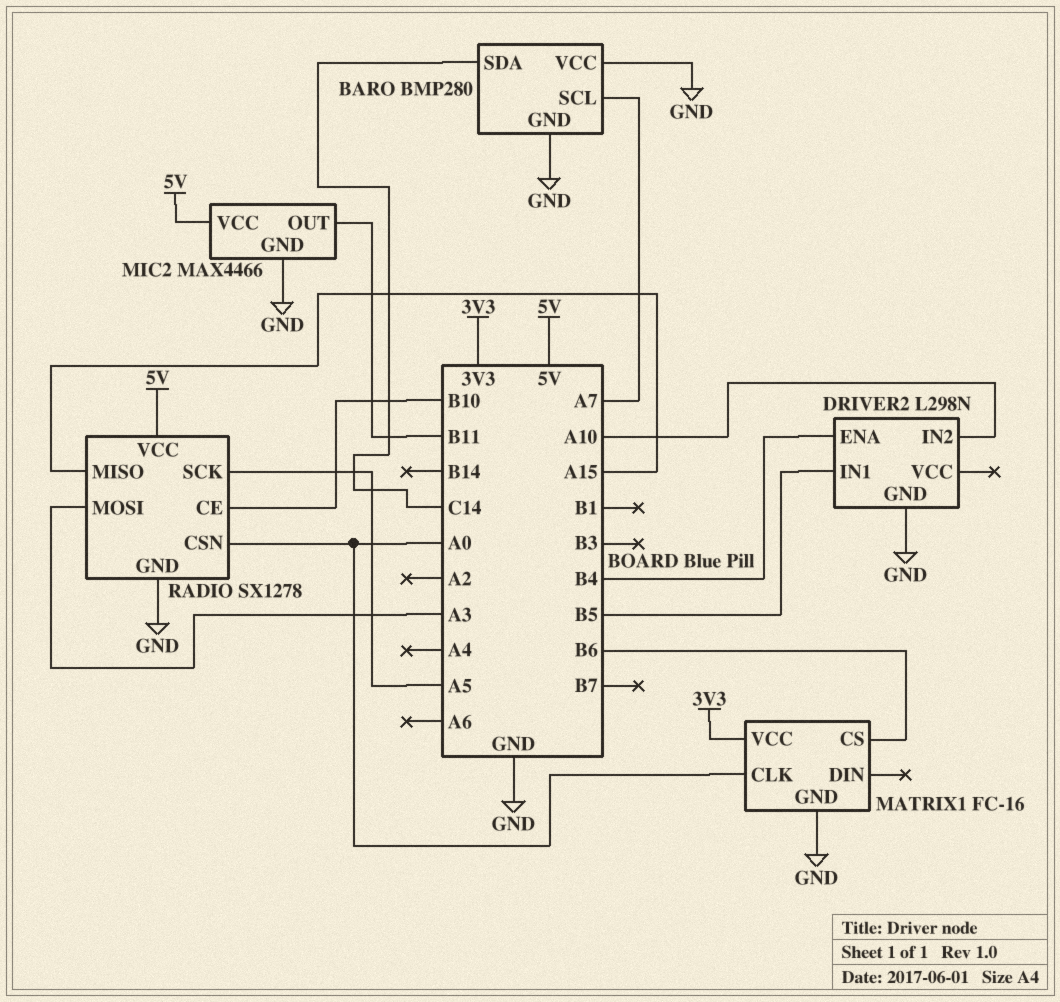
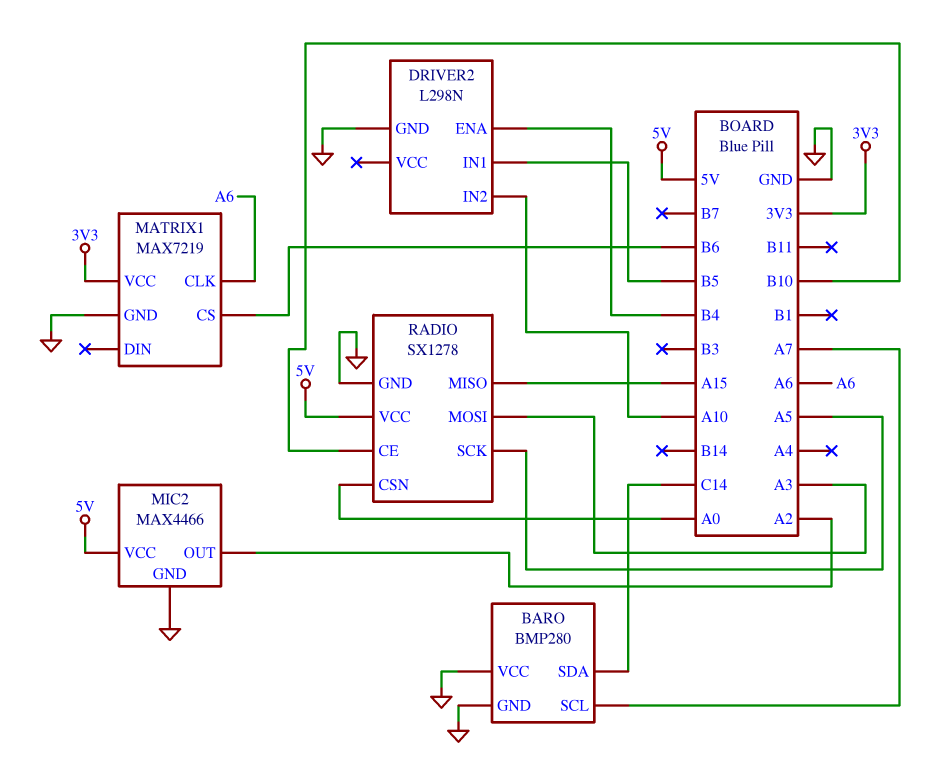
MATRIX1: FC-16 -> MAX7219
MATRIX1 pin CLK: A0 -> A6
MIC2 pin OUT: B11 -> A2

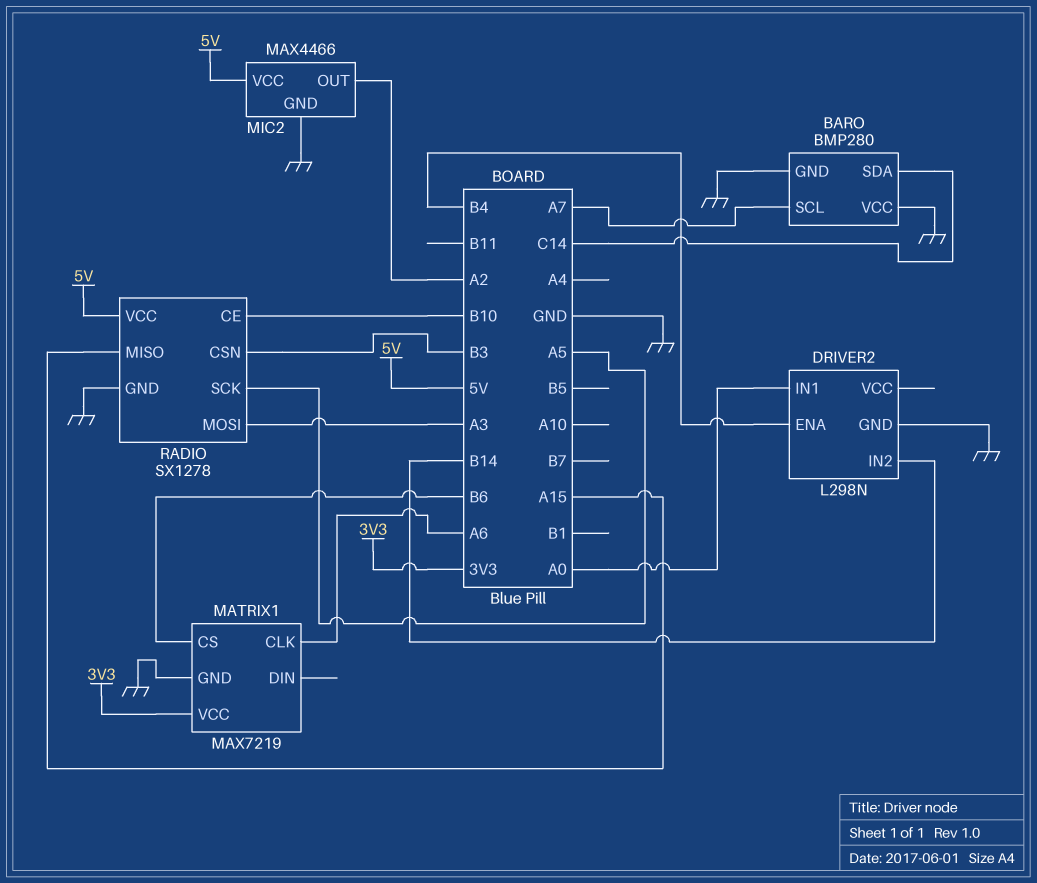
DRIVER2 pin IN1: B5 -> A0
DRIVER2 pin IN2: A10 -> B14
RADIO pin CSN: A0 -> B3

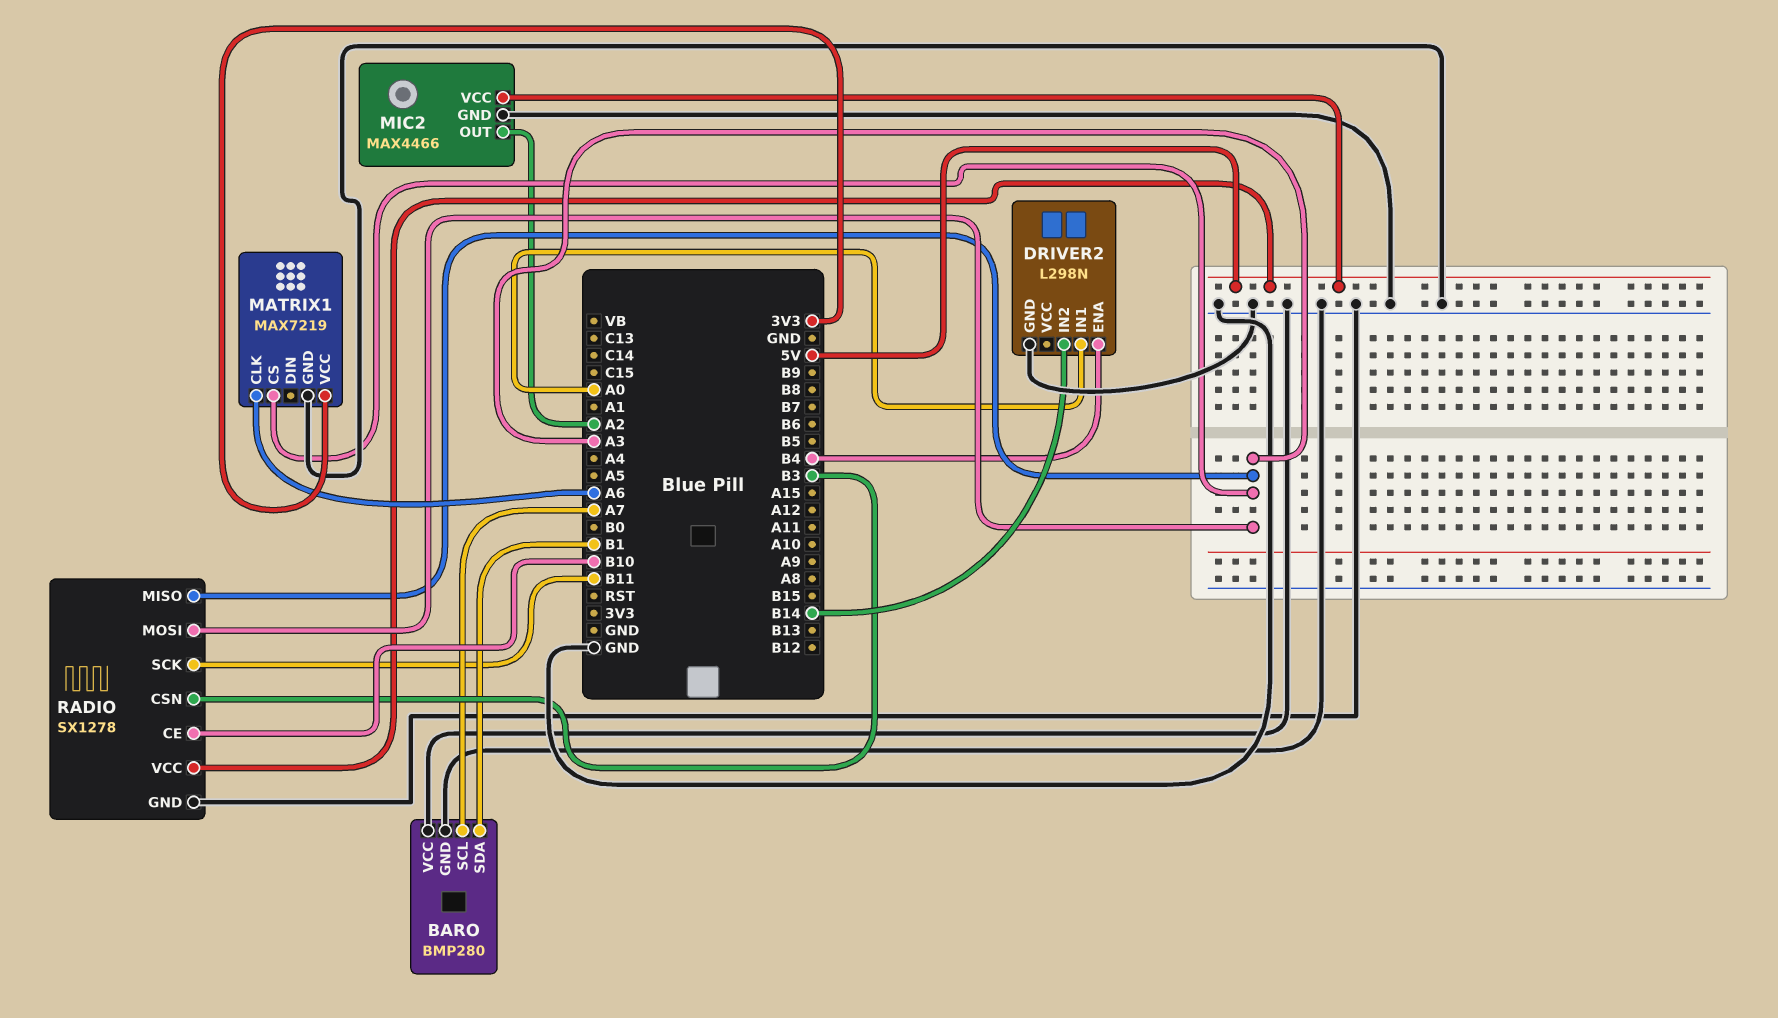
BARO pin SDA: C14 -> B1
MATRIX1 pin CS: B6 -> A3
RADIO pin MISO: A15 -> A3
RADIO pin SCK: A5 -> B11

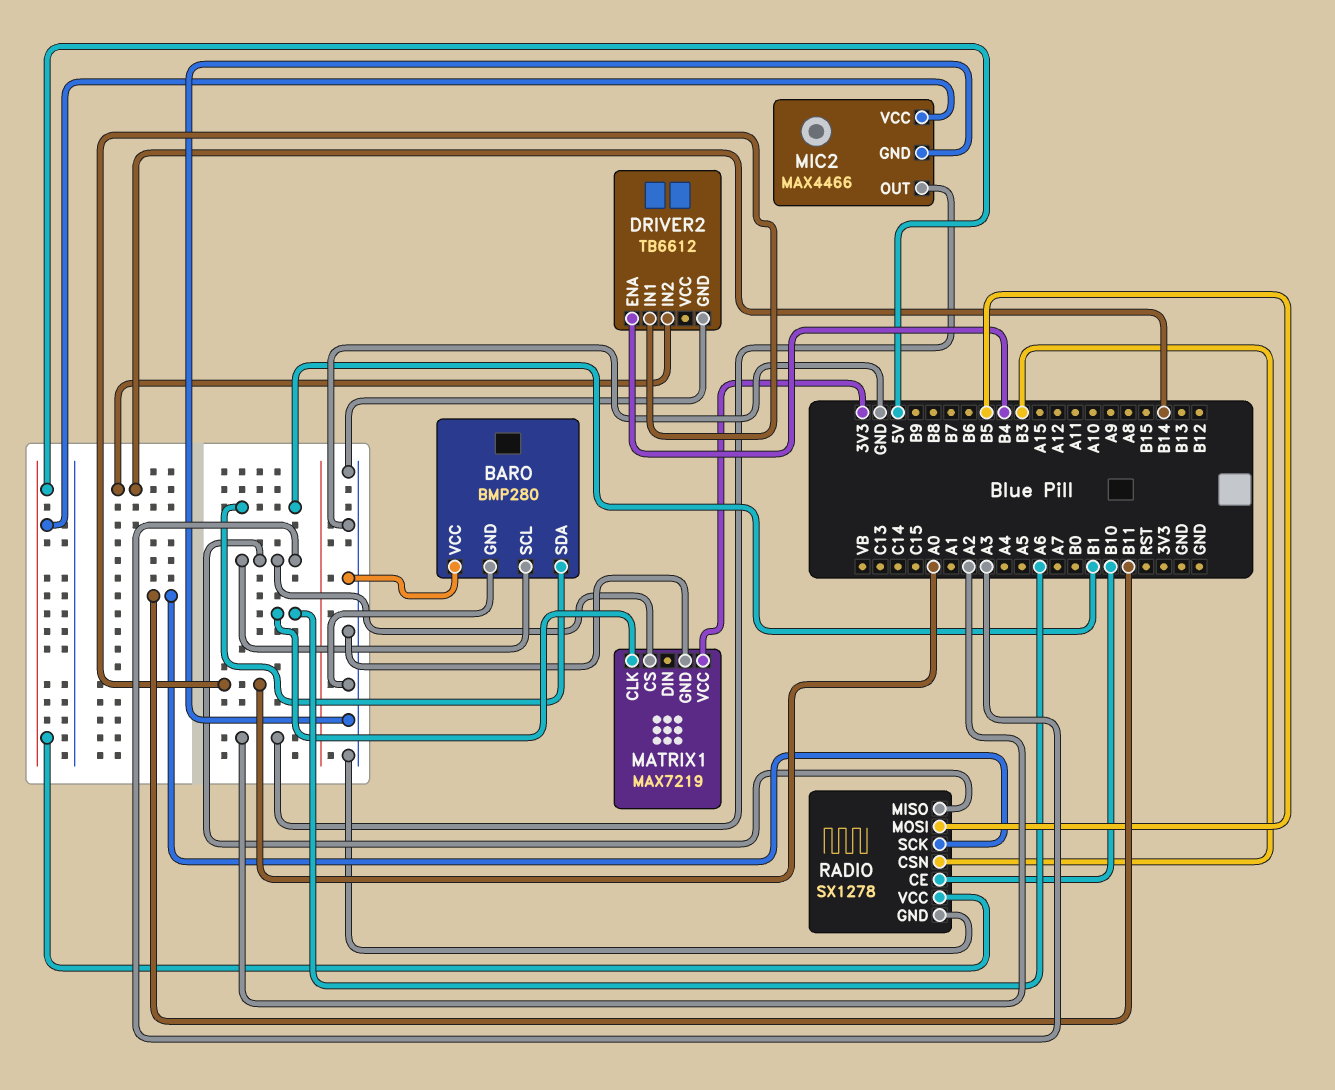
BARO pin SCL: A7 -> A3
DRIVER2: L298N -> TB6612
RADIO pin MOSI: A3 -> B5

